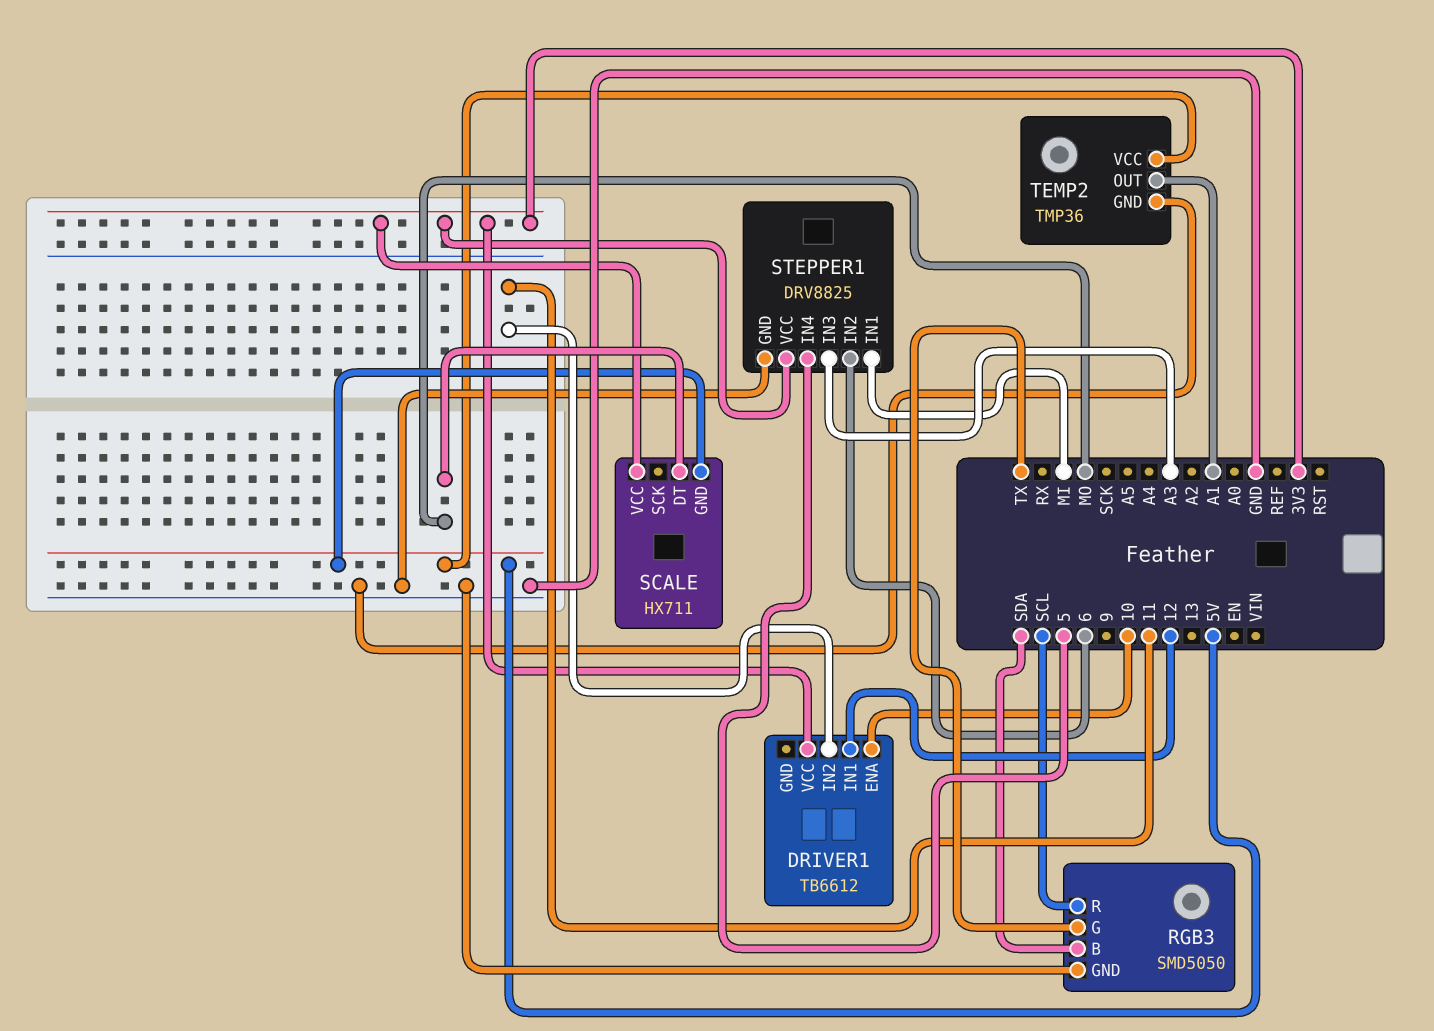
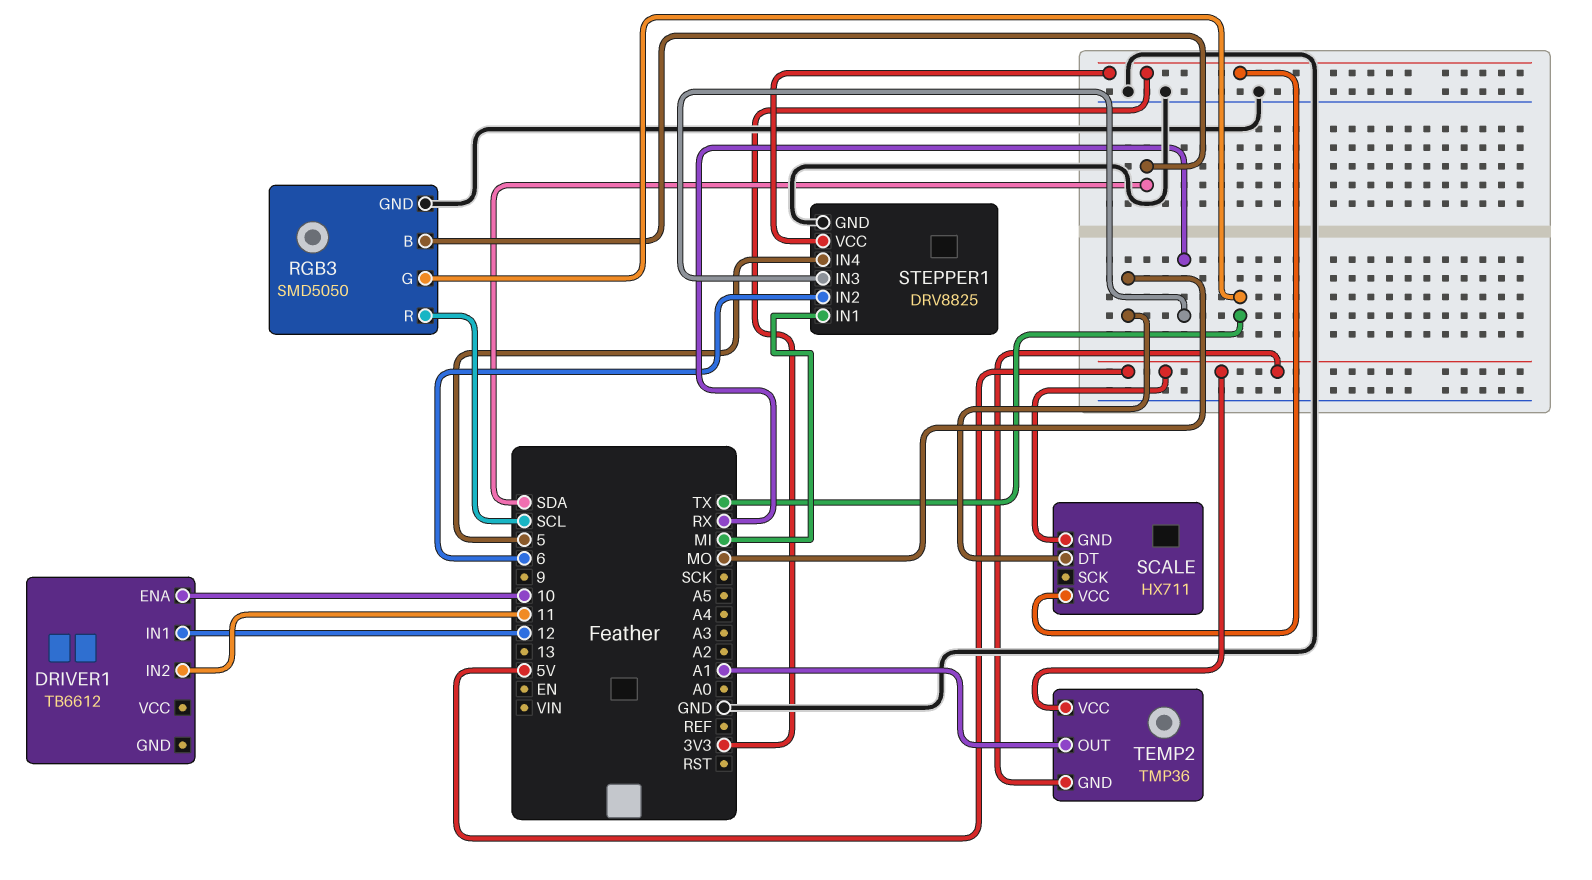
DRIVER1 pin VCC: 3V3 -> none
STEPPER1 pin IN3: A3 -> RX
TEMP2 pin GND: GND -> 5V

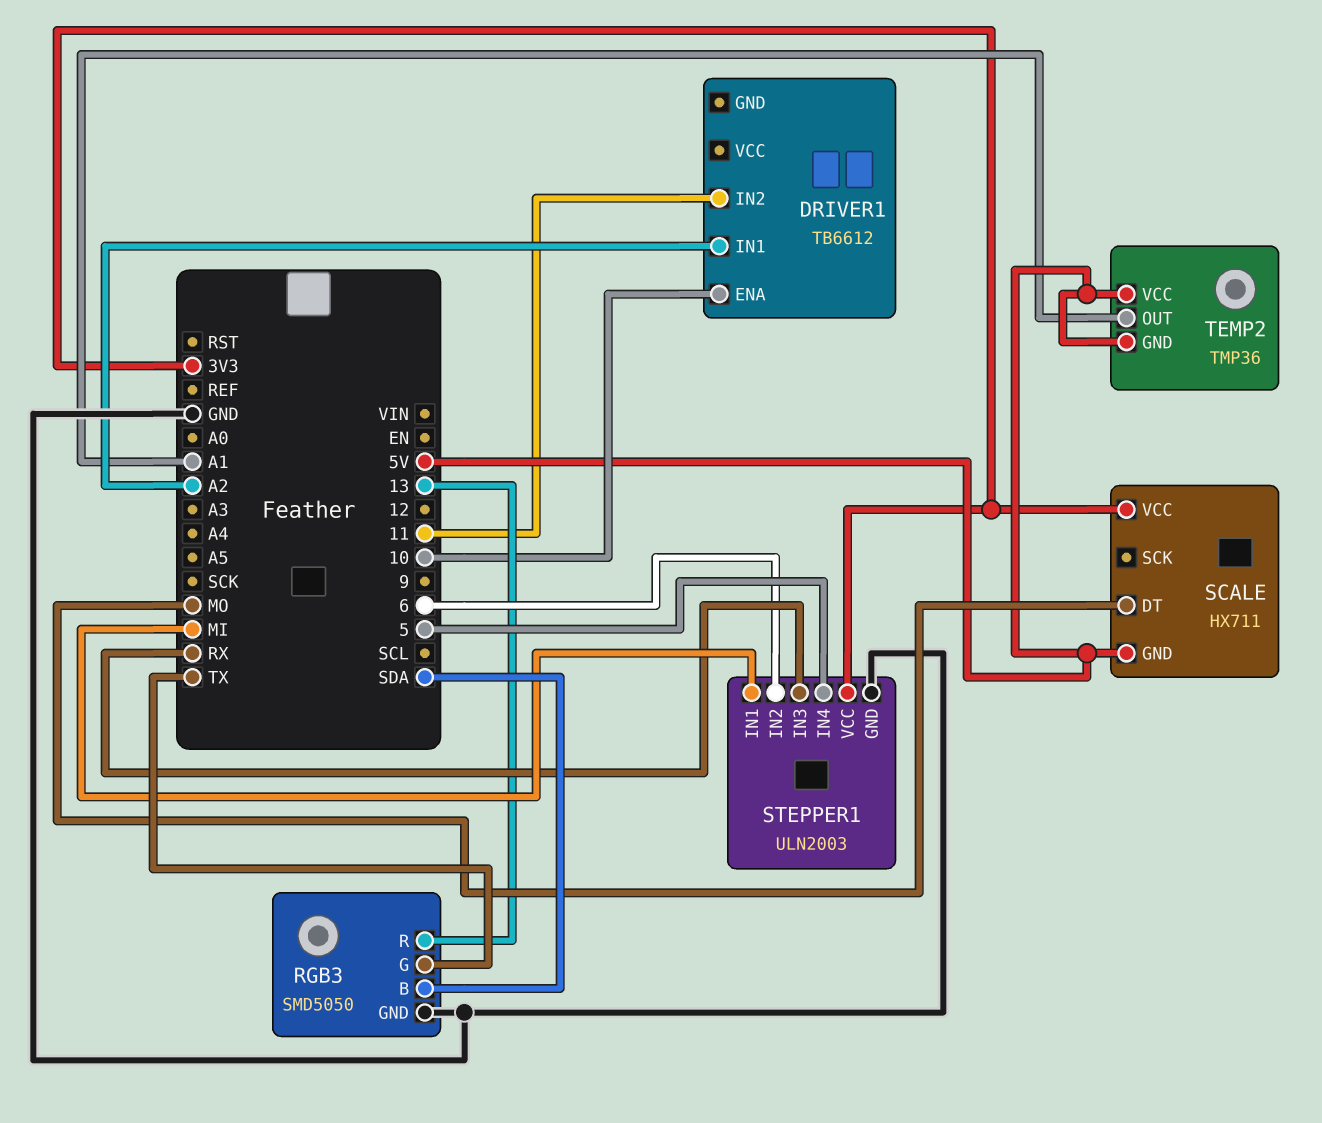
DRIVER1 pin IN1: 12 -> A2
RGB3 pin R: SCL -> 13
STEPPER1: DRV8825 -> ULN2003

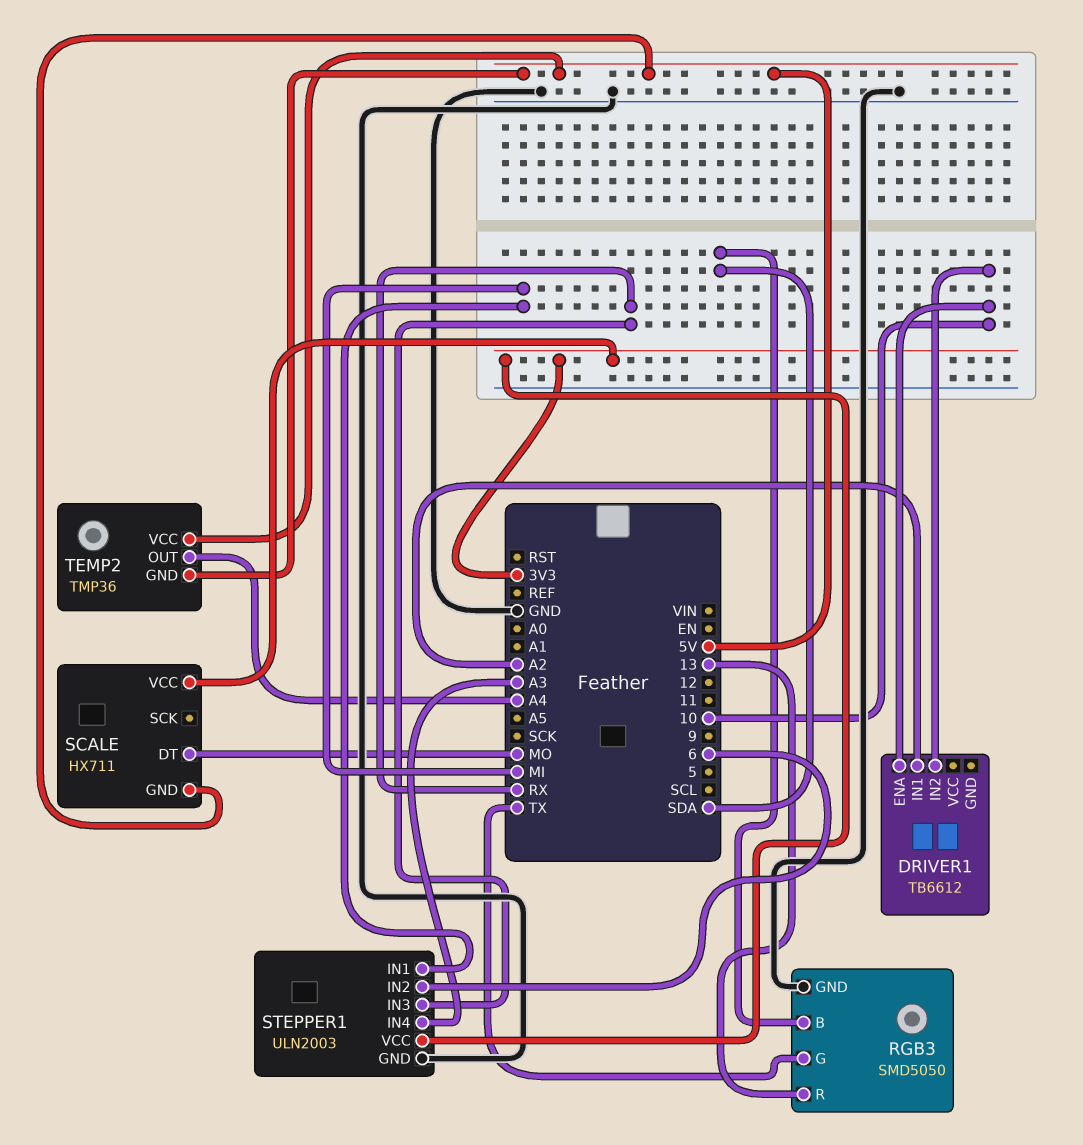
DRIVER1 pin IN2: 11 -> 10
STEPPER1 pin IN4: 5 -> A3
TEMP2 pin OUT: A1 -> A4

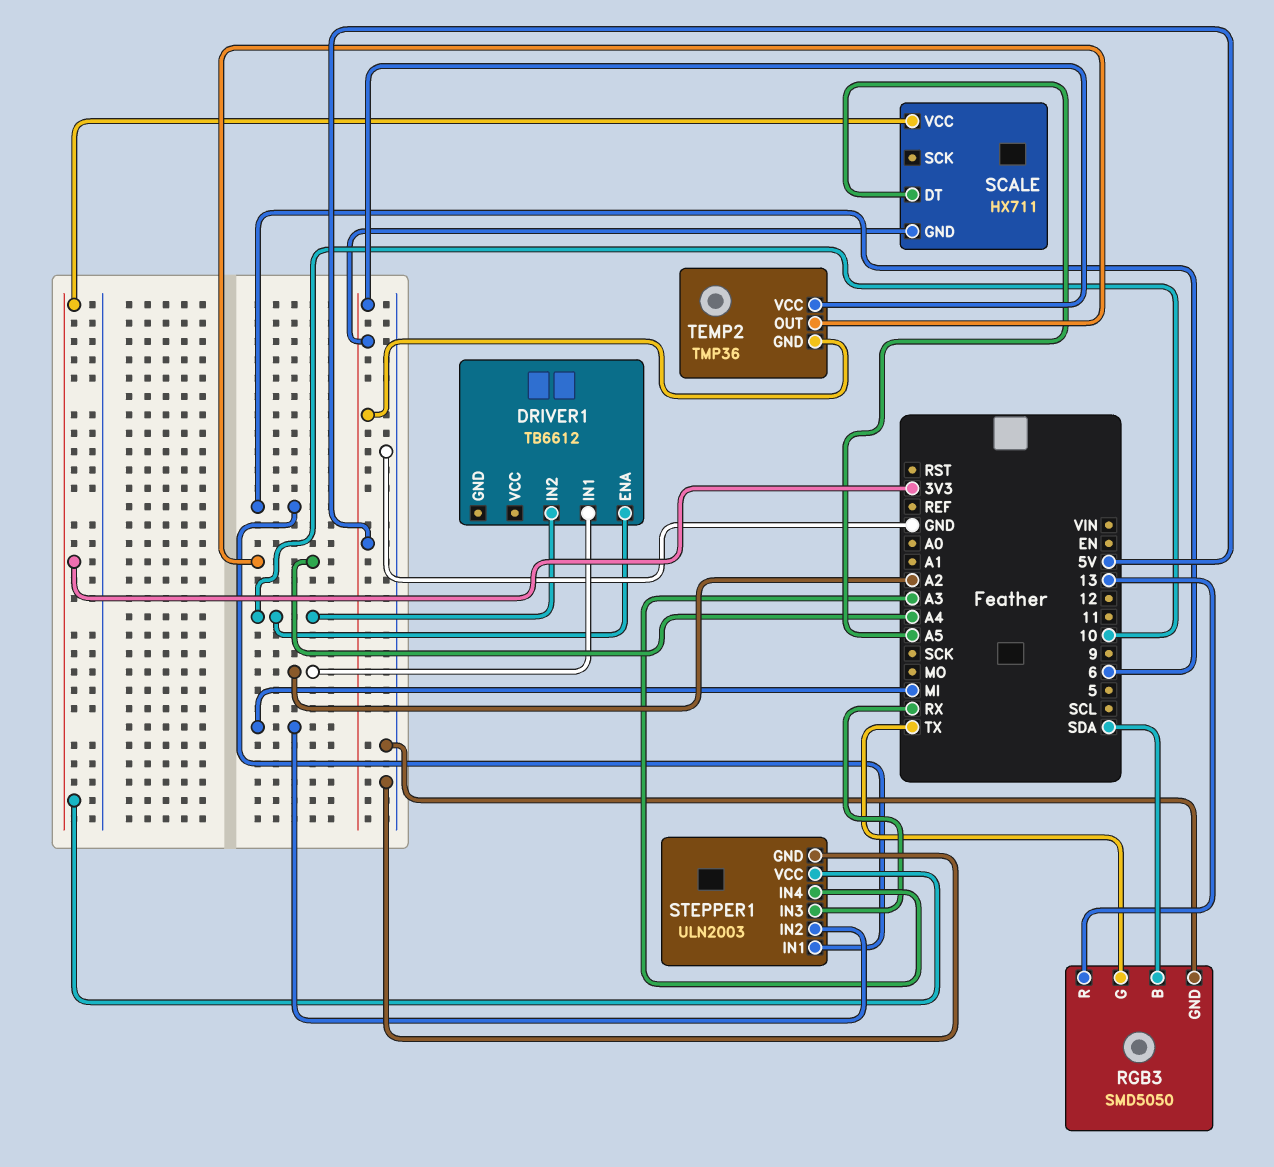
SCALE pin DT: MO -> A5
STEPPER1 pin IN1: MI -> 6
STEPPER1 pin IN2: 6 -> MI

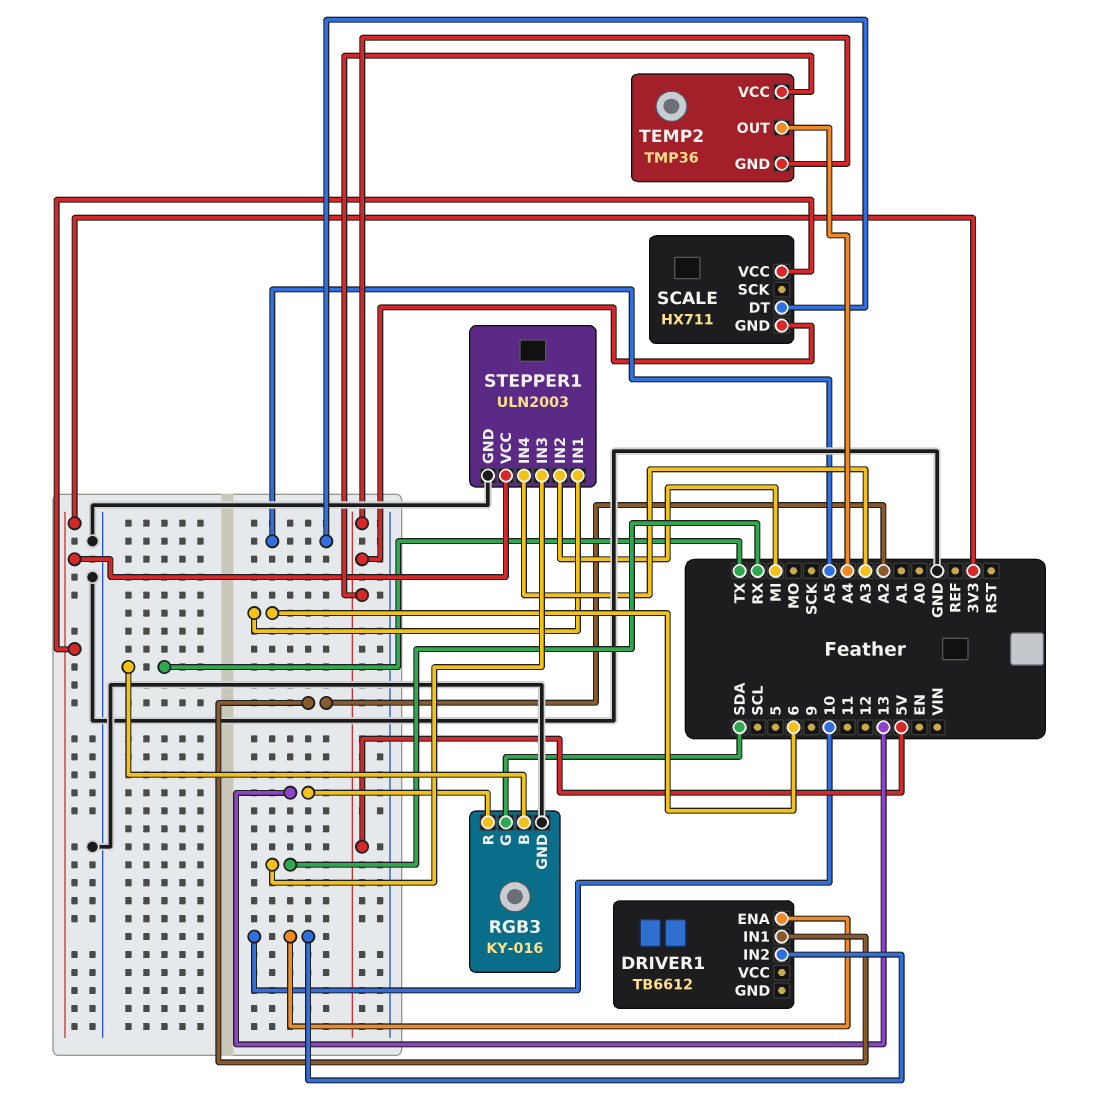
RGB3: SMD5050 -> KY-016
RGB3 pin B: SDA -> TX
RGB3 pin G: TX -> SDA

